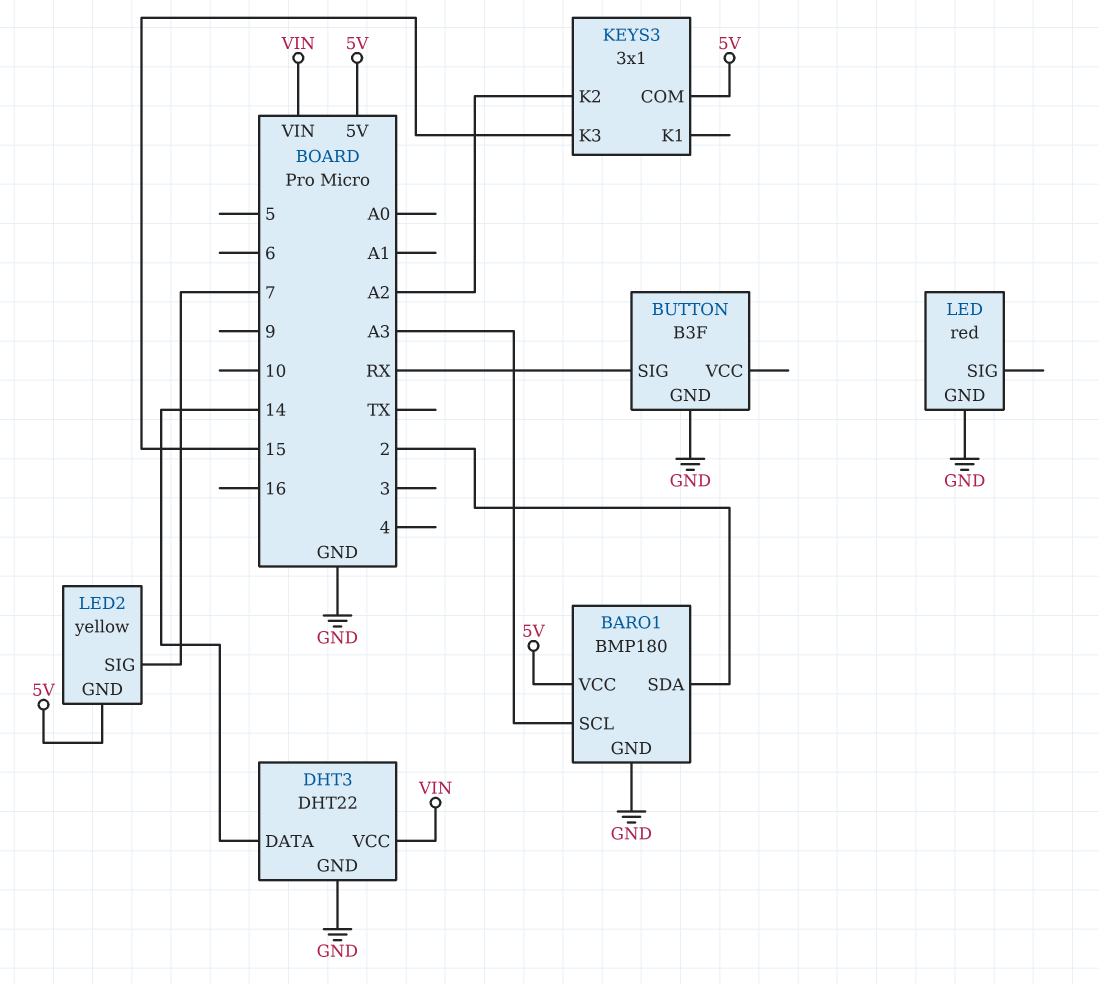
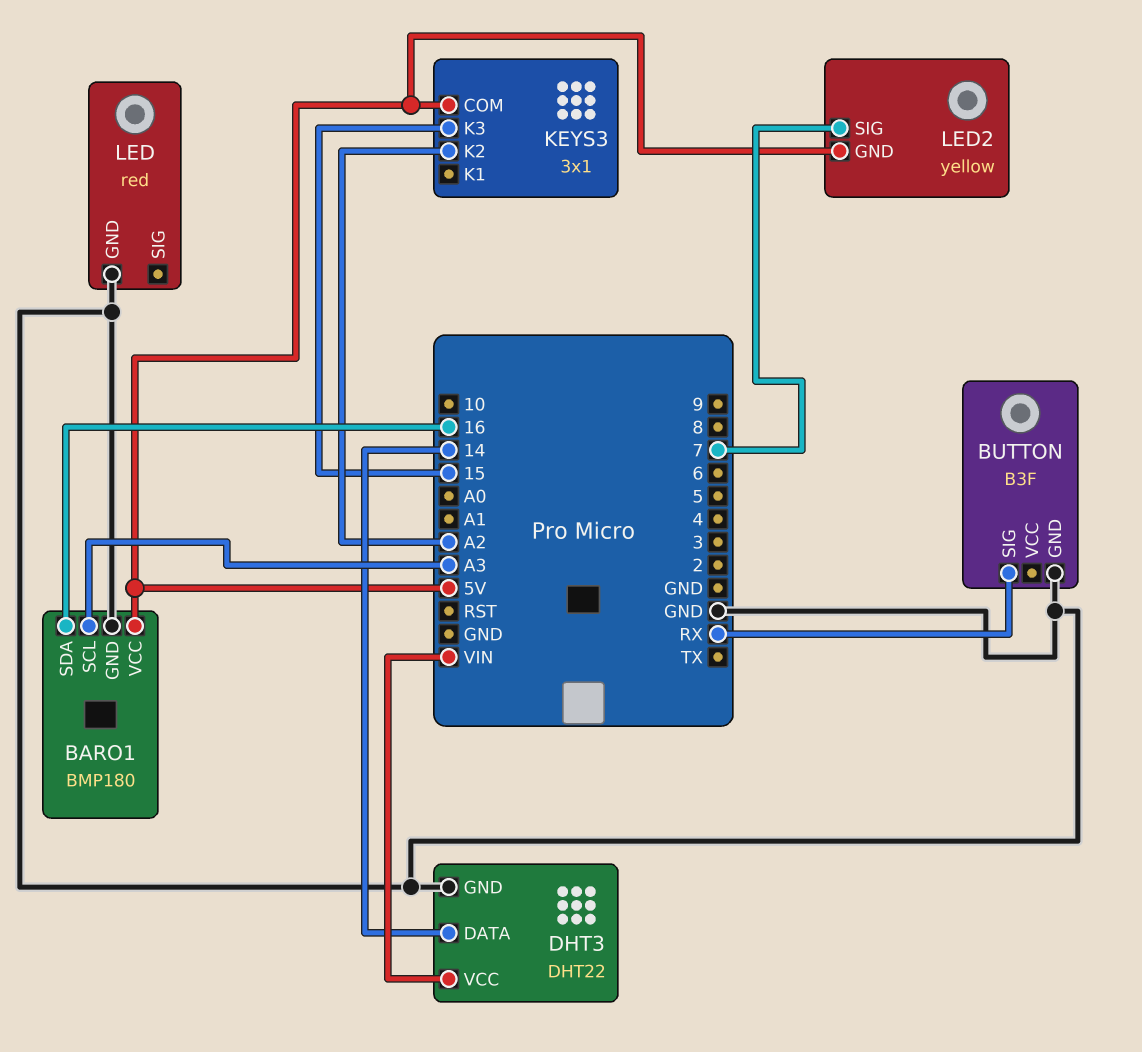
BARO1 pin SDA: 2 -> 16

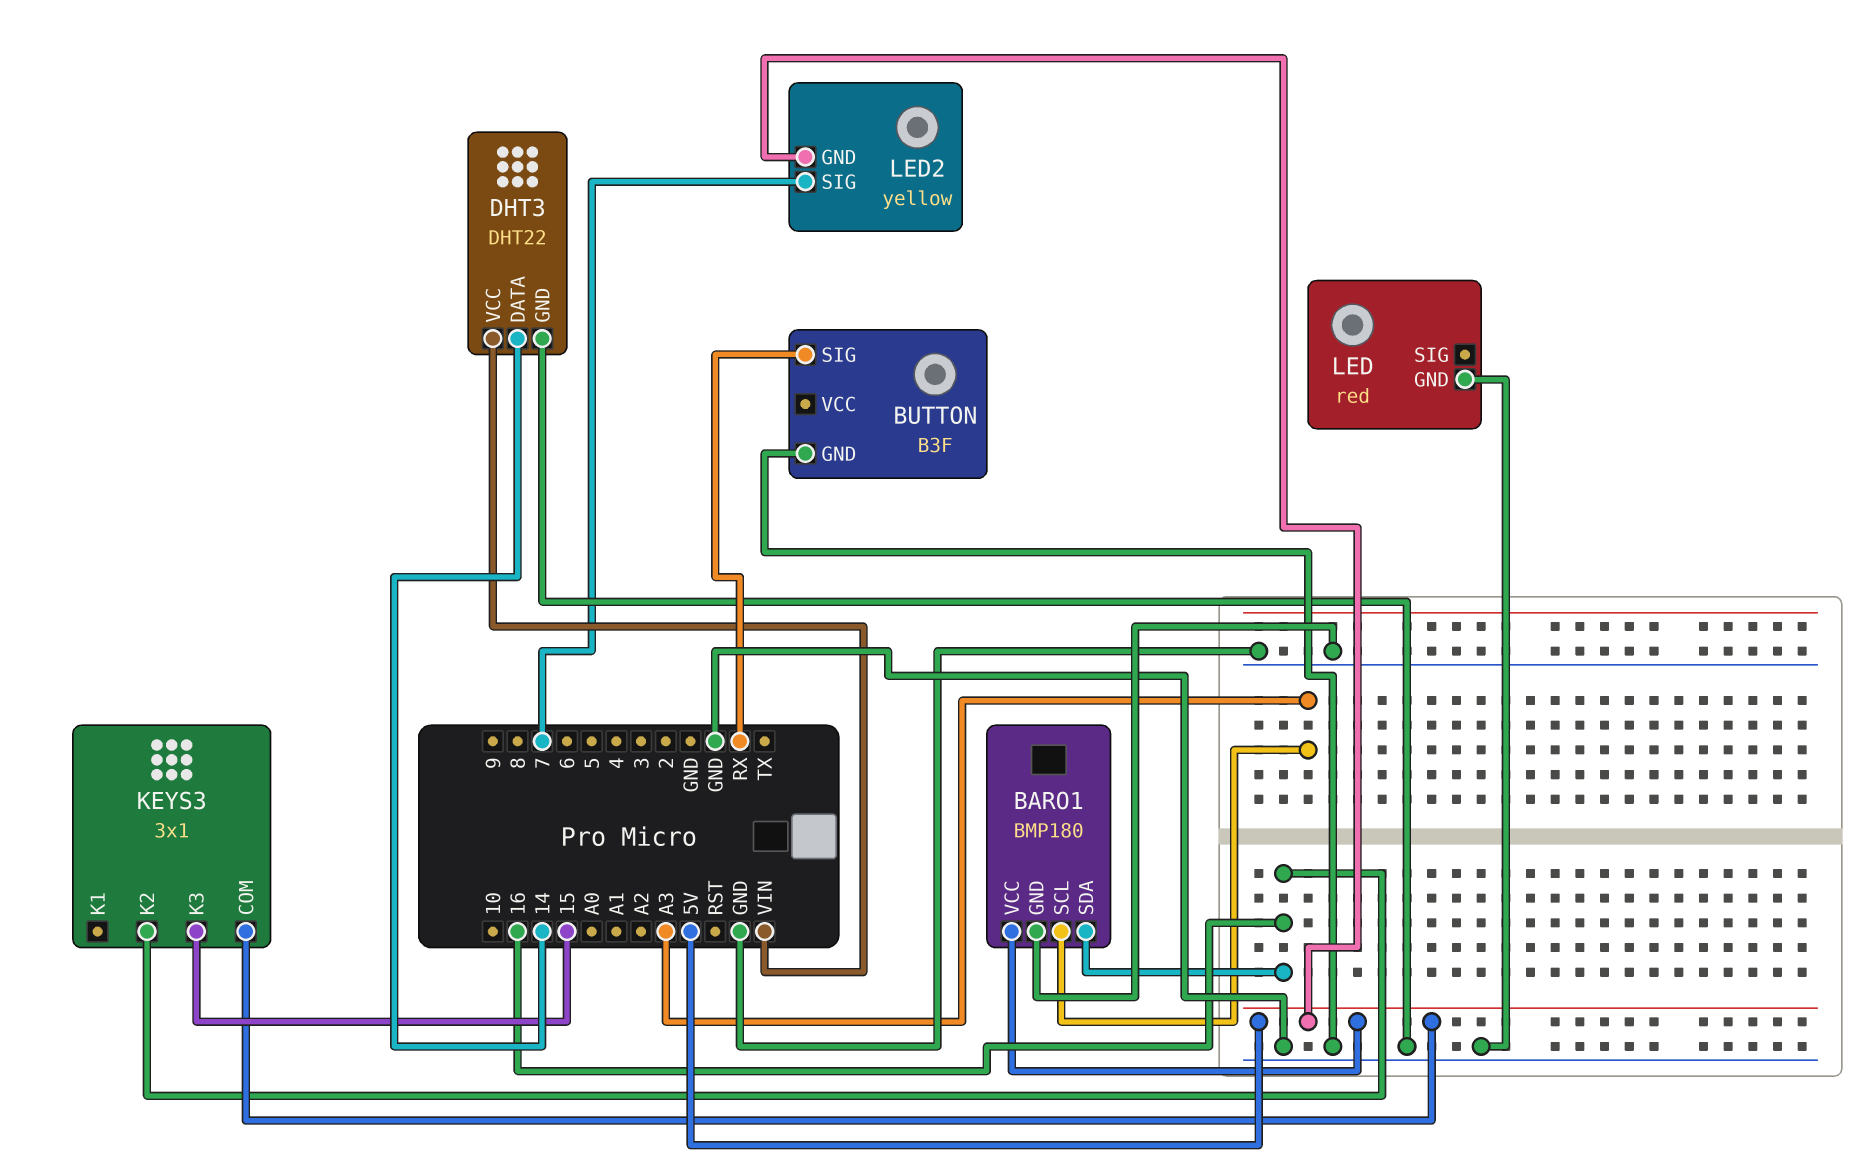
KEYS3 pin K2: A2 -> 16

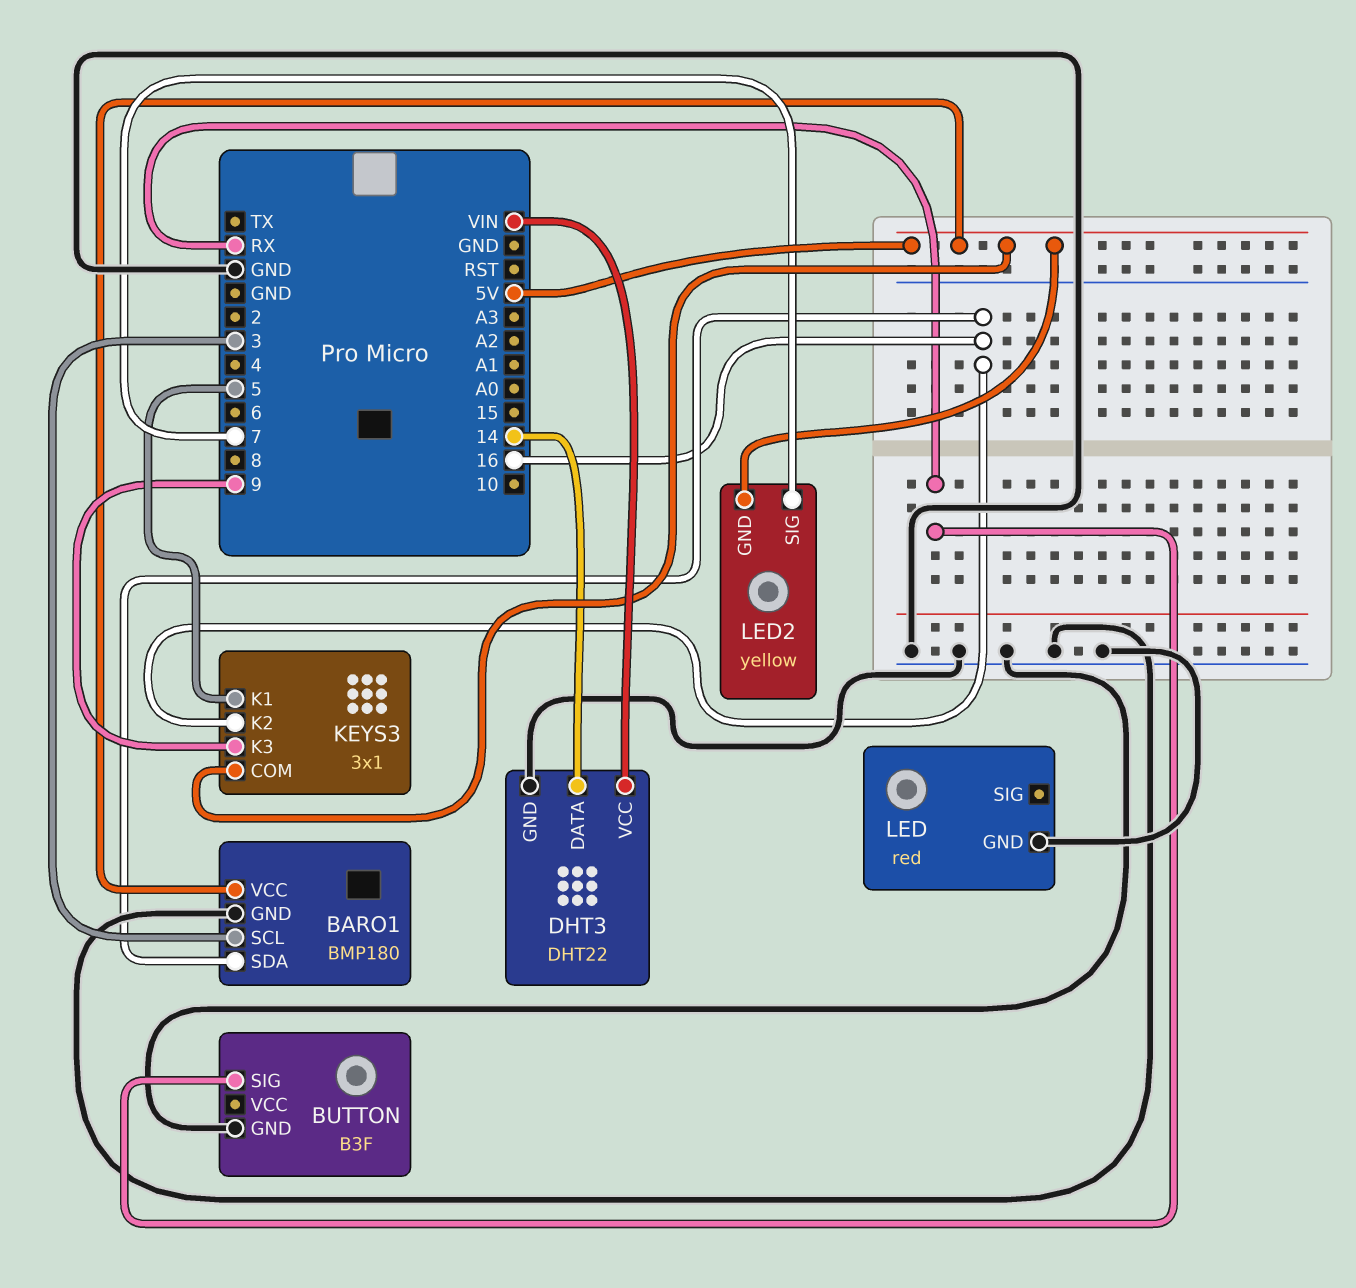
BARO1 pin SCL: A3 -> 3
KEYS3 pin K1: none -> 5
KEYS3 pin K3: 15 -> 9

